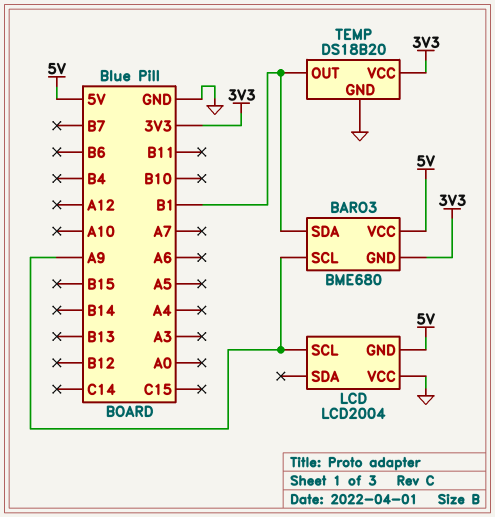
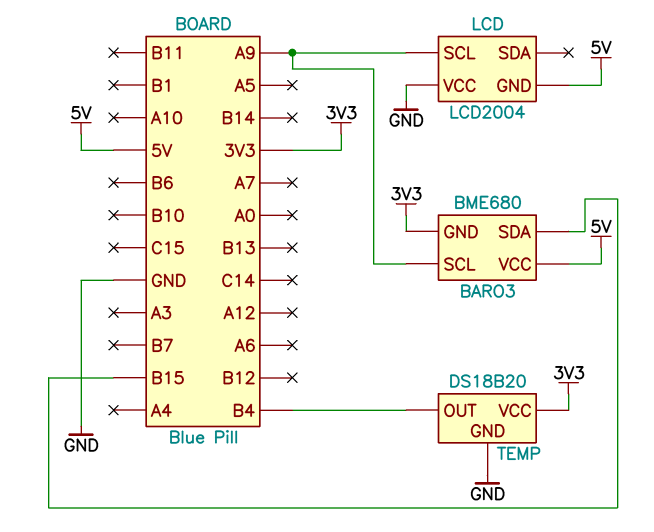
BARO3 pin SDA: B1 -> B15
TEMP pin OUT: B1 -> B4

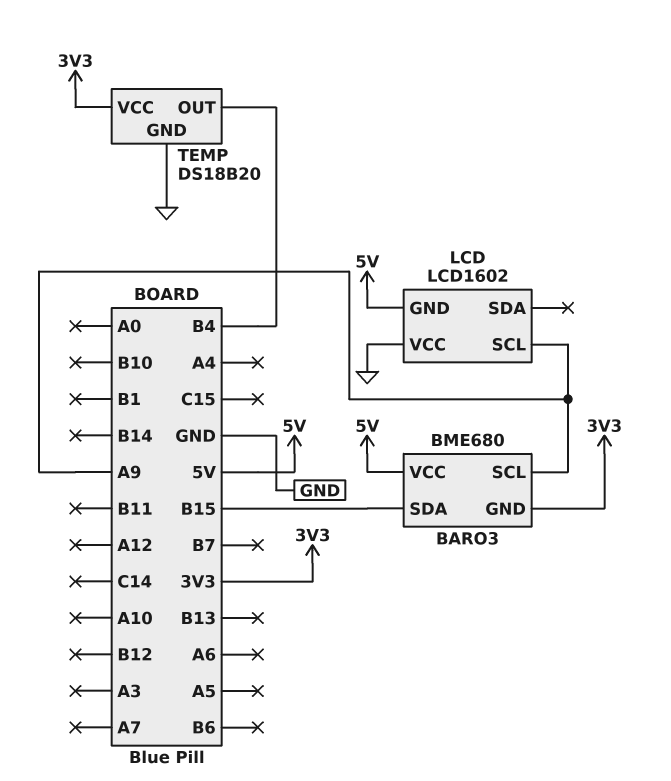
LCD: LCD2004 -> LCD1602

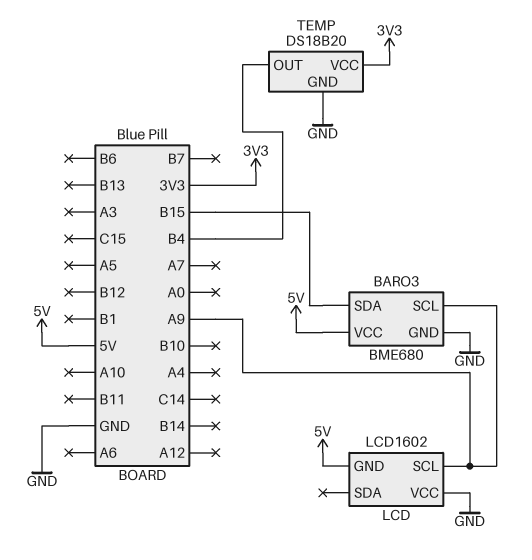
BARO3 pin GND: 3V3 -> GND

